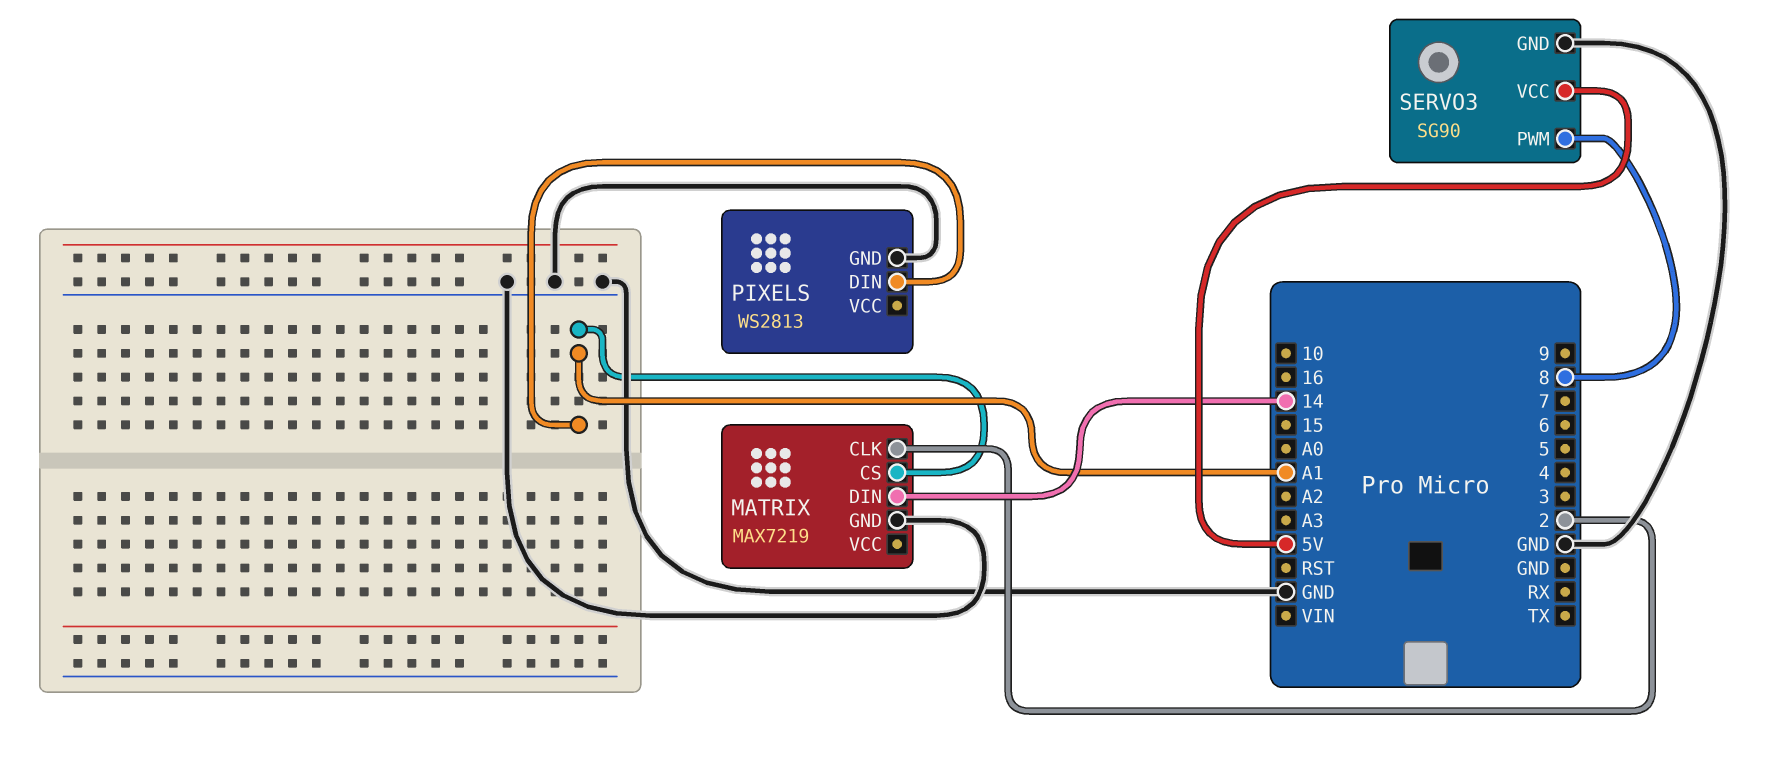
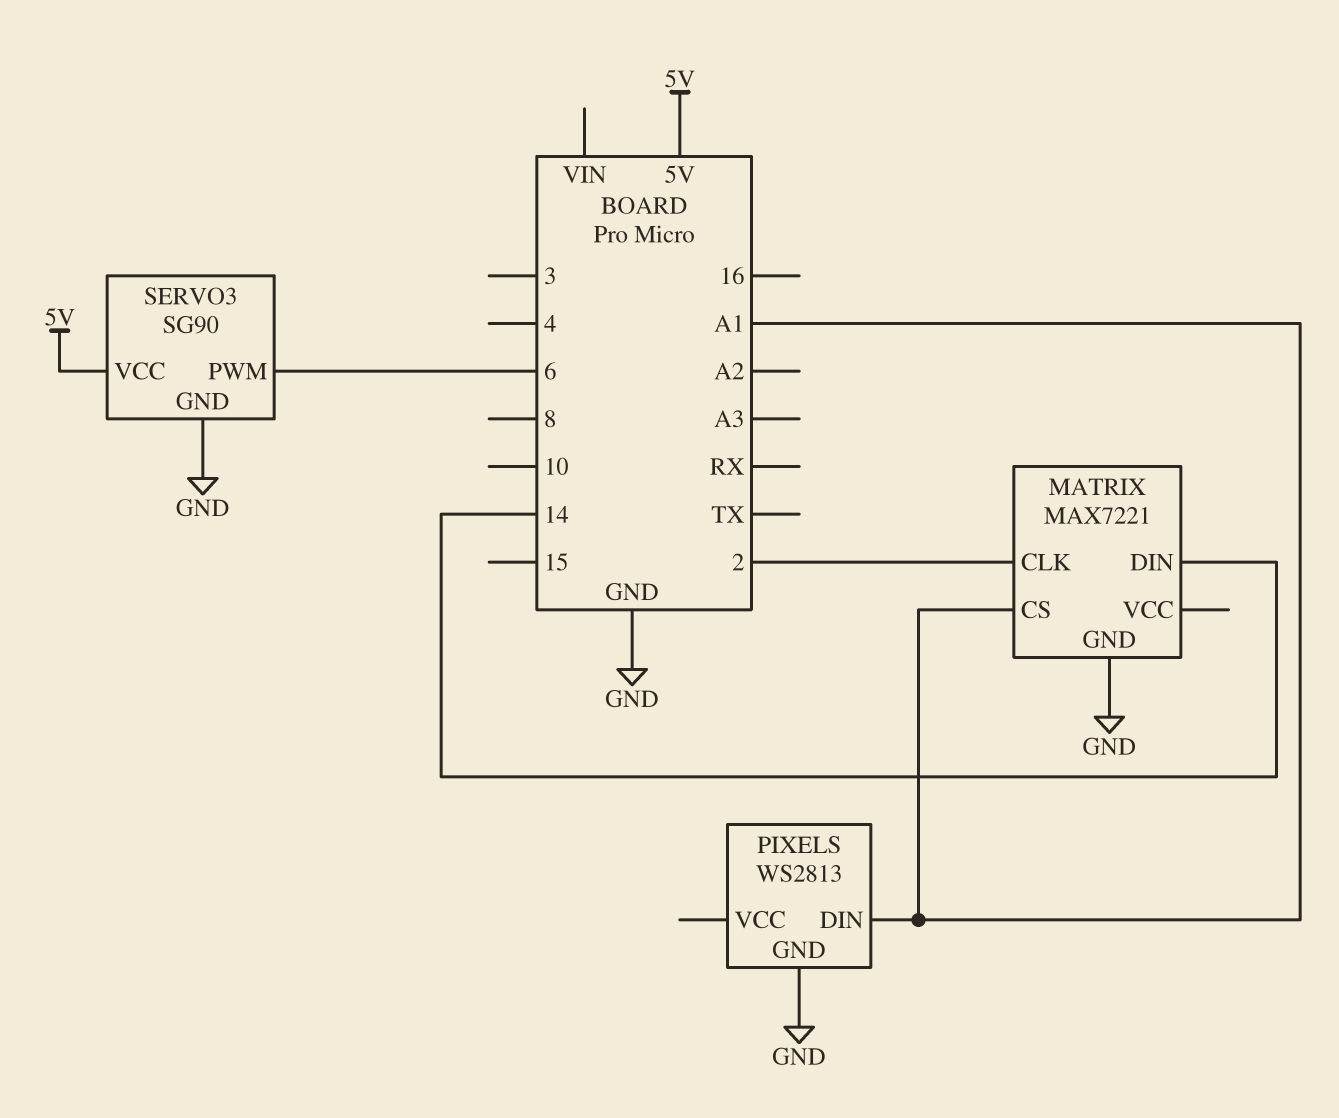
MATRIX: MAX7219 -> MAX7221
SERVO3 pin PWM: 8 -> 6

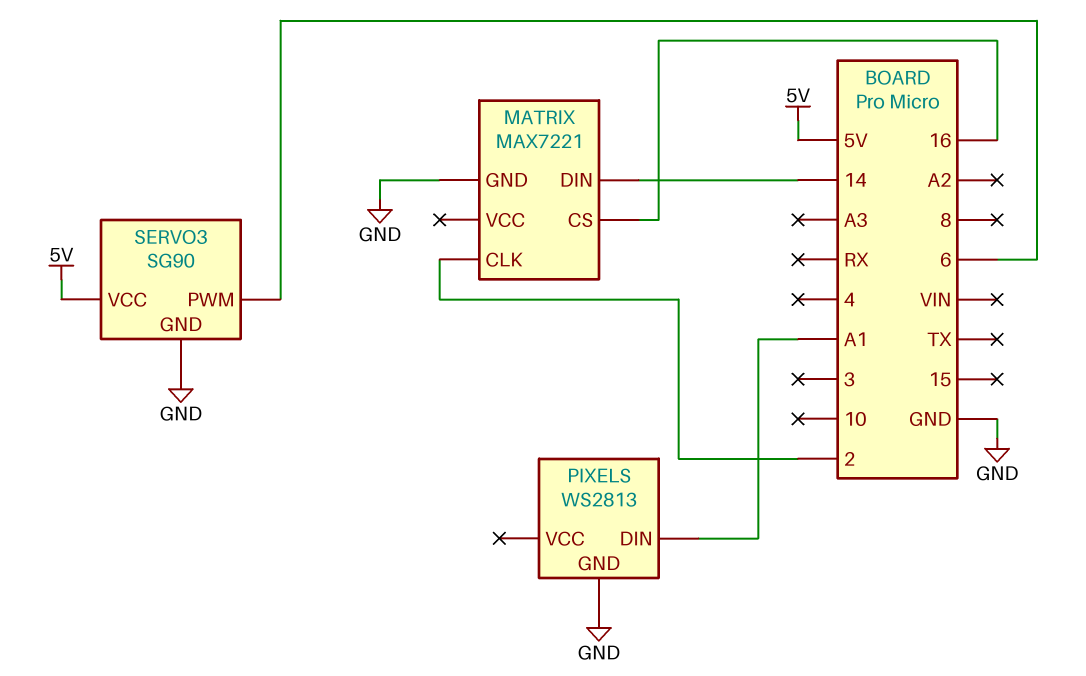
MATRIX pin CS: A1 -> 16

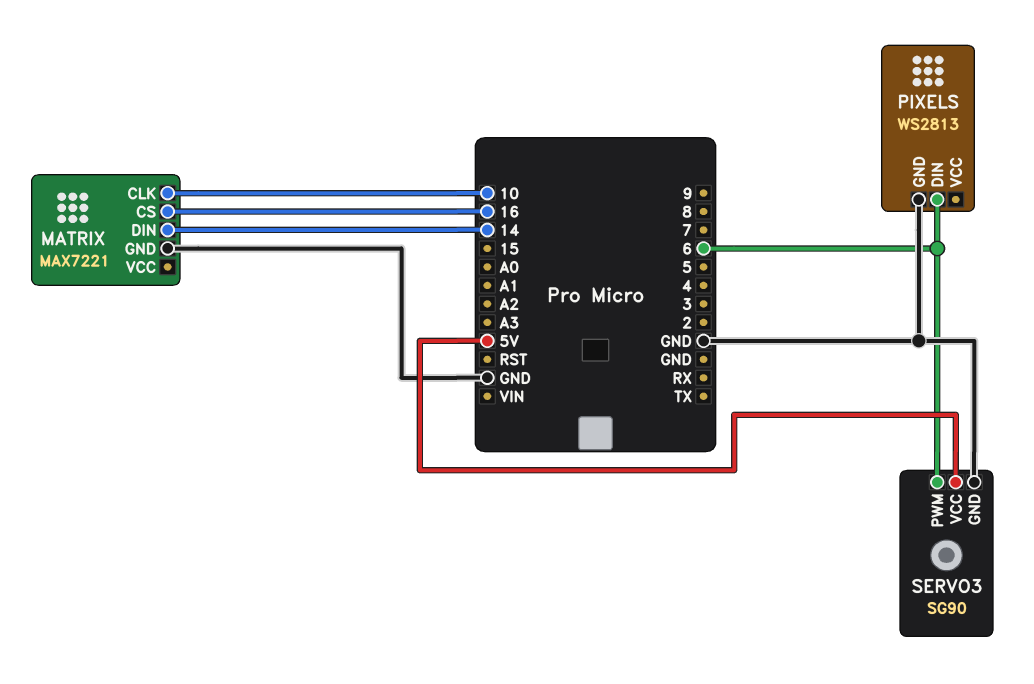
MATRIX pin CLK: 2 -> 10
PIXELS pin DIN: A1 -> 6

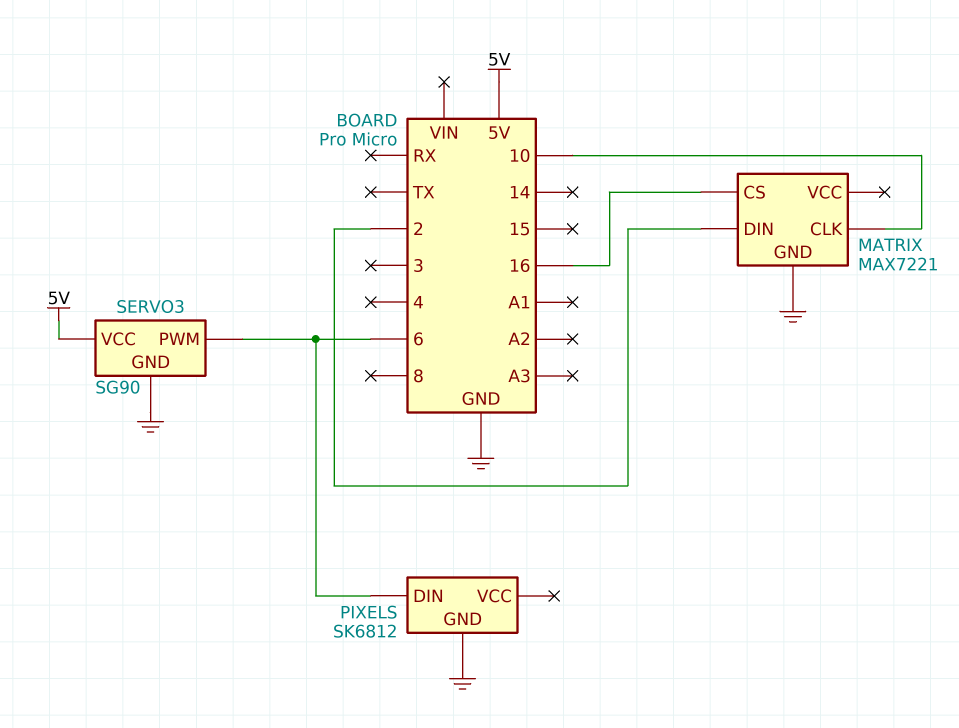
MATRIX pin DIN: 14 -> 2
PIXELS: WS2813 -> SK6812

